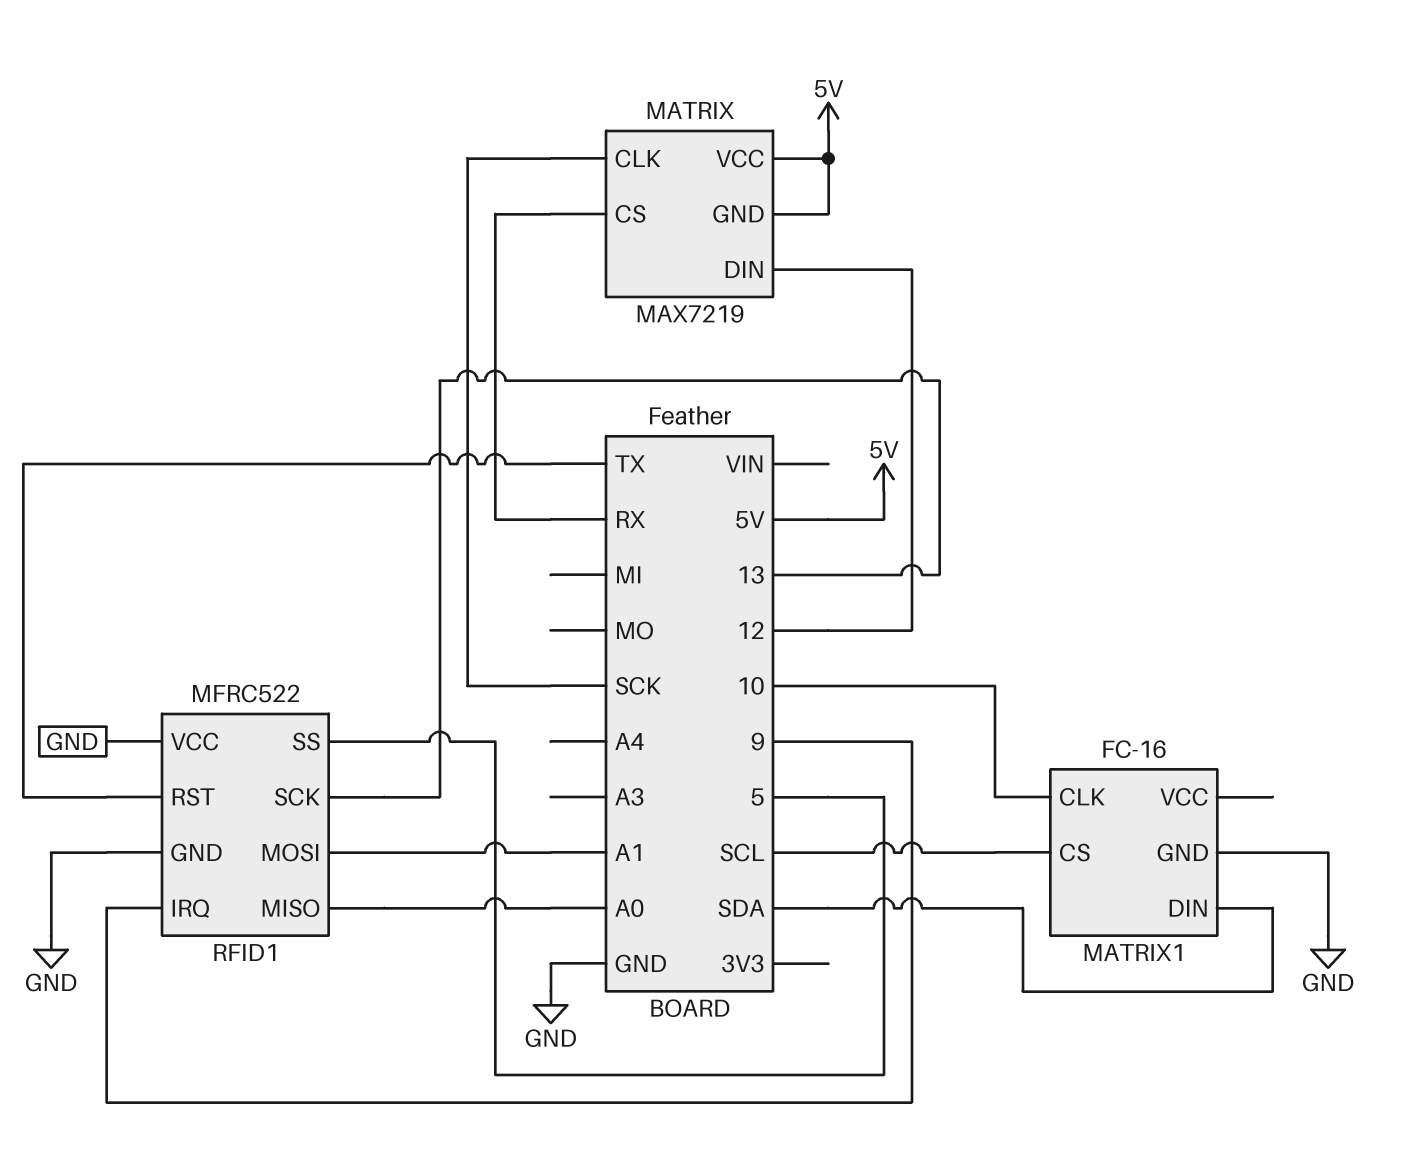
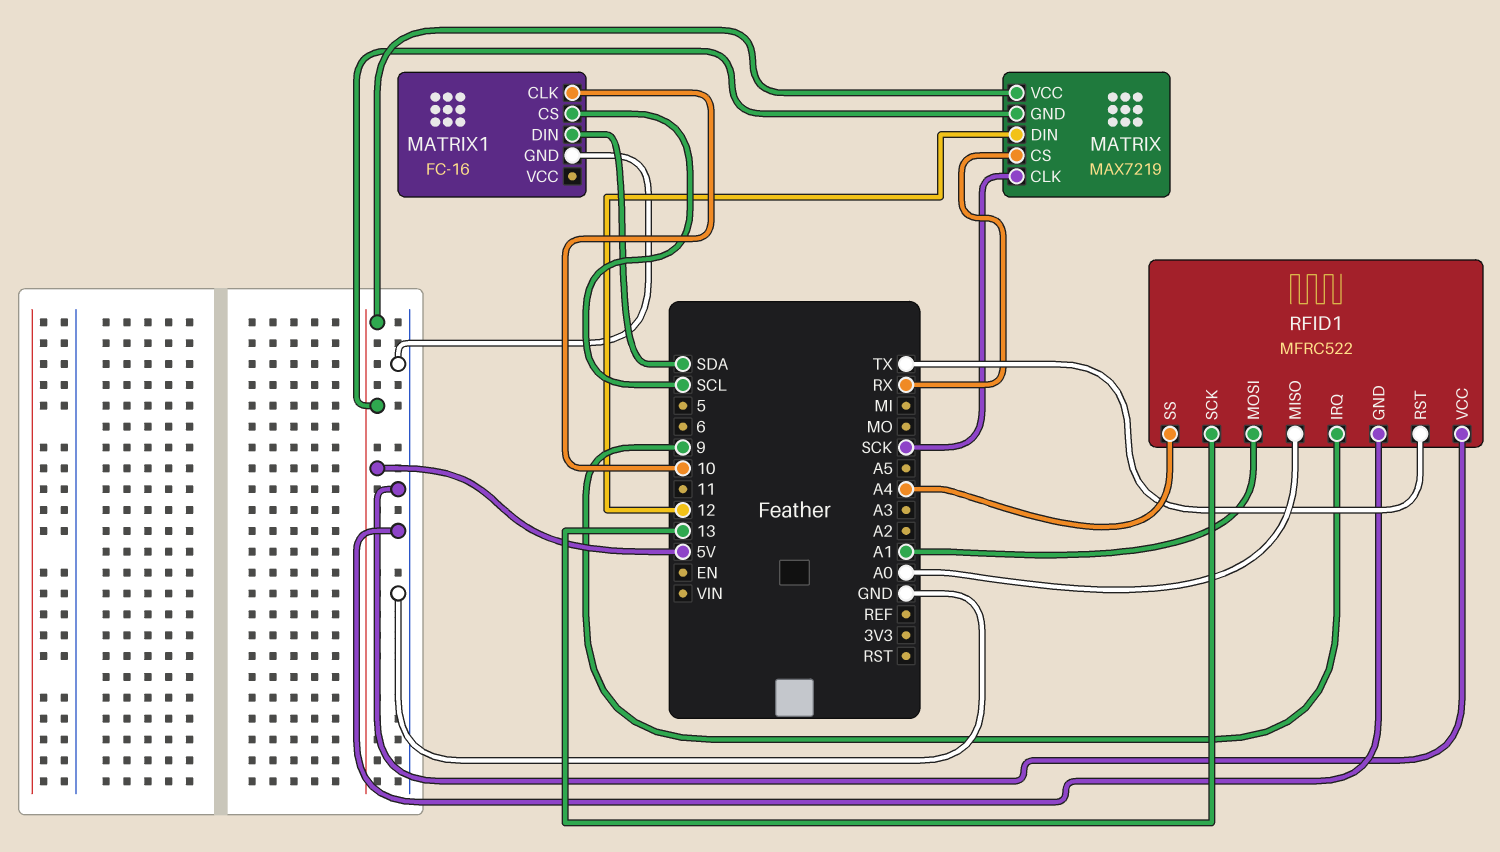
RFID1 pin SS: 5 -> A4

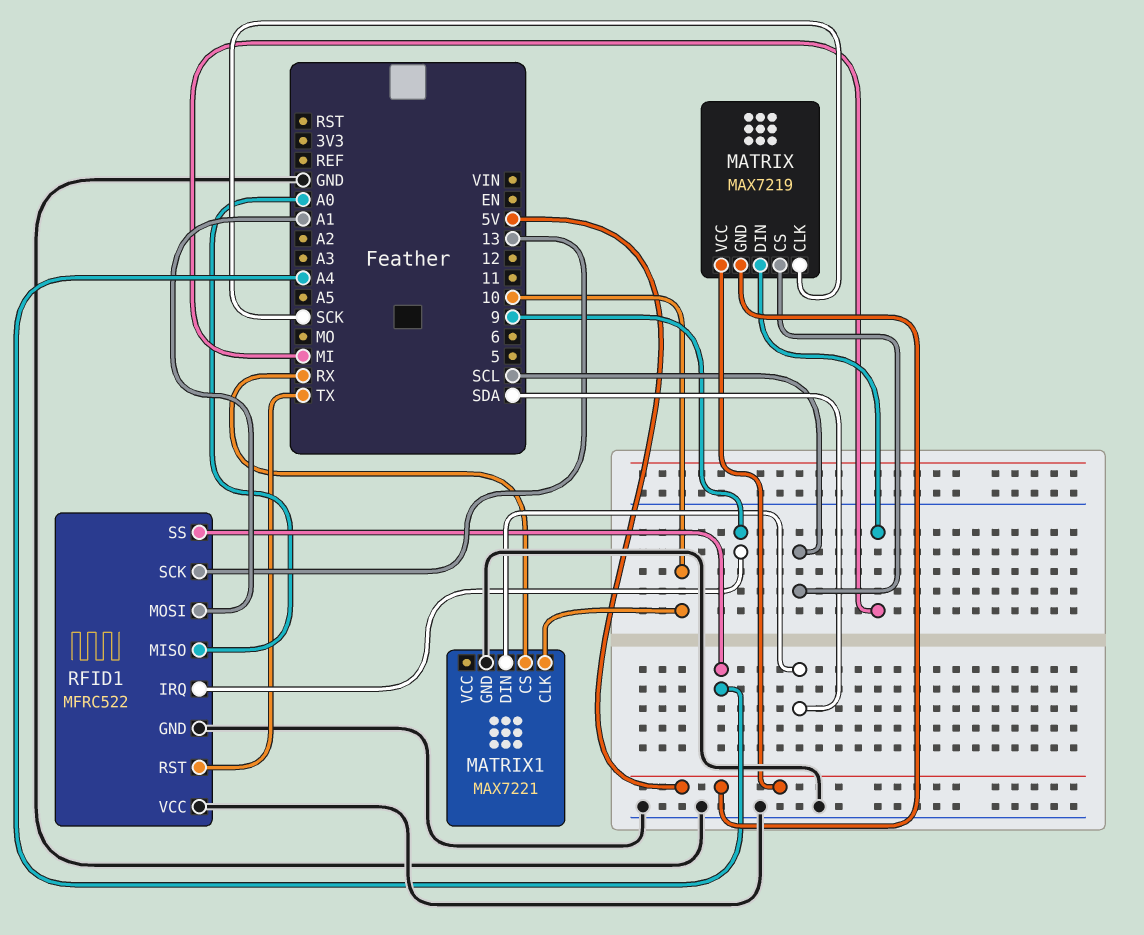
MATRIX pin CS: RX -> SCL
MATRIX pin DIN: 12 -> MI
MATRIX1: FC-16 -> MAX7221
MATRIX1 pin CS: SCL -> RX

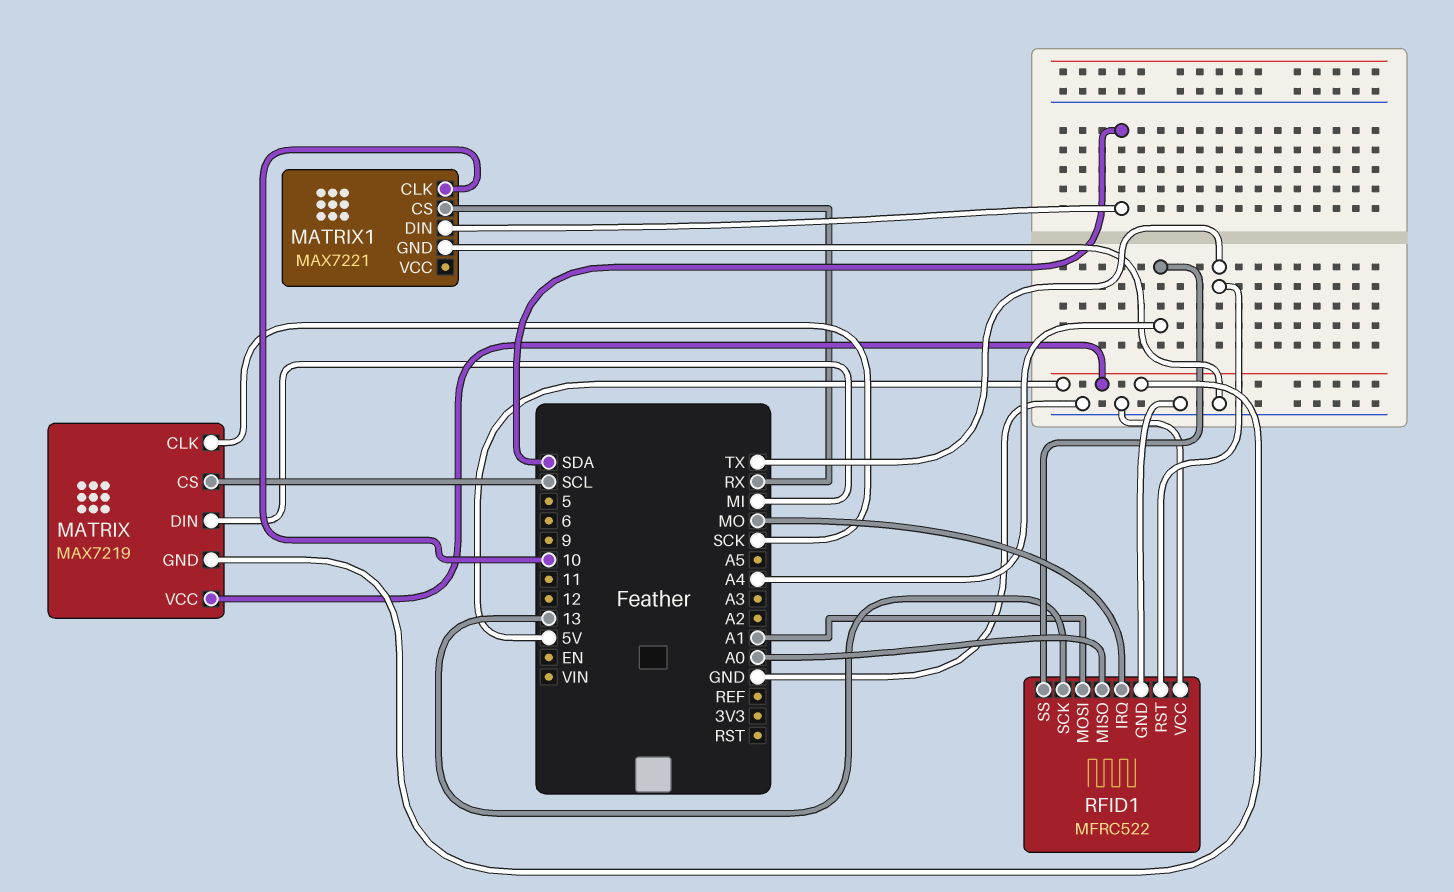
RFID1 pin IRQ: 9 -> MO

